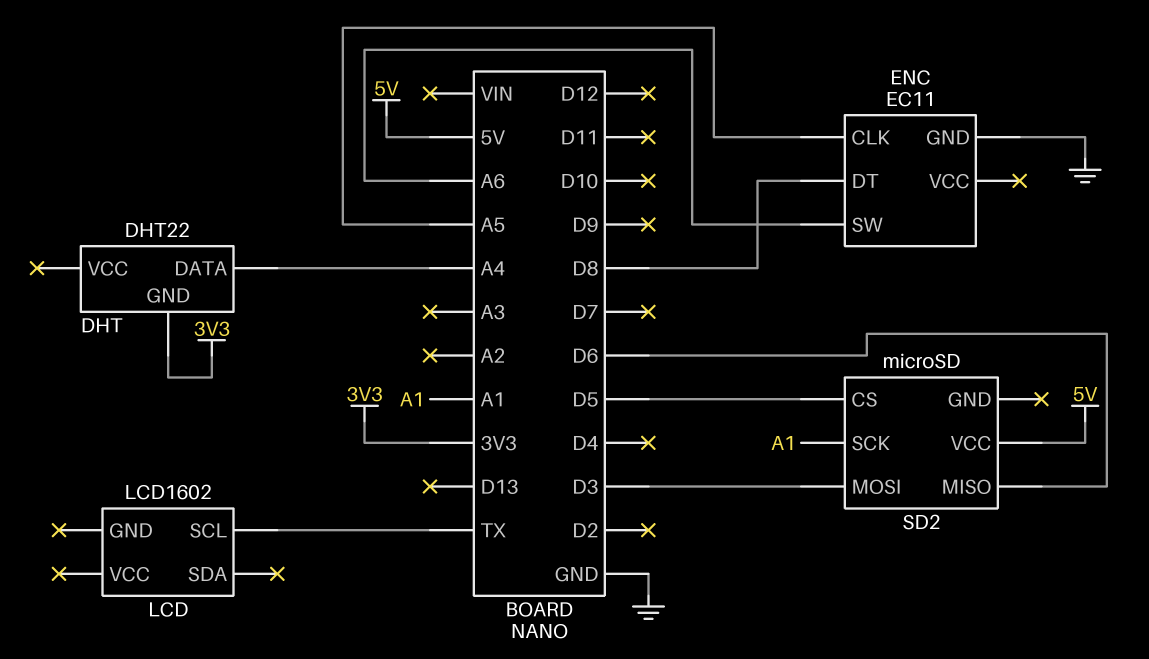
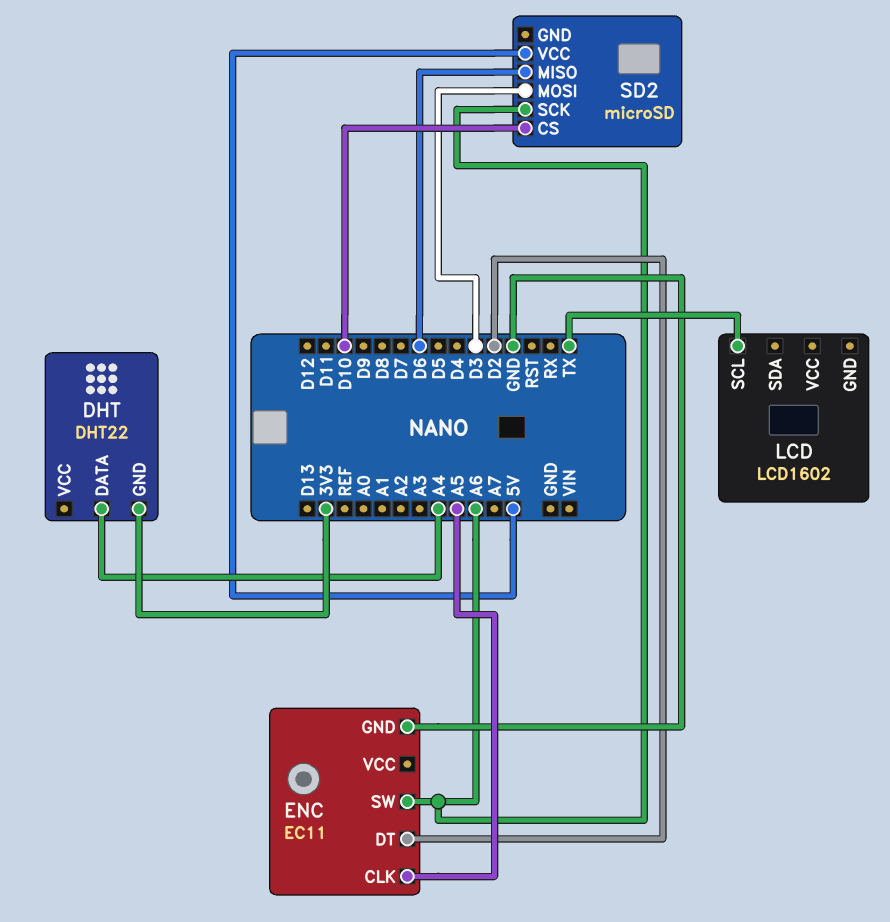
ENC pin DT: D8 -> D2
SD2 pin CS: D5 -> D10
SD2 pin SCK: A1 -> A6

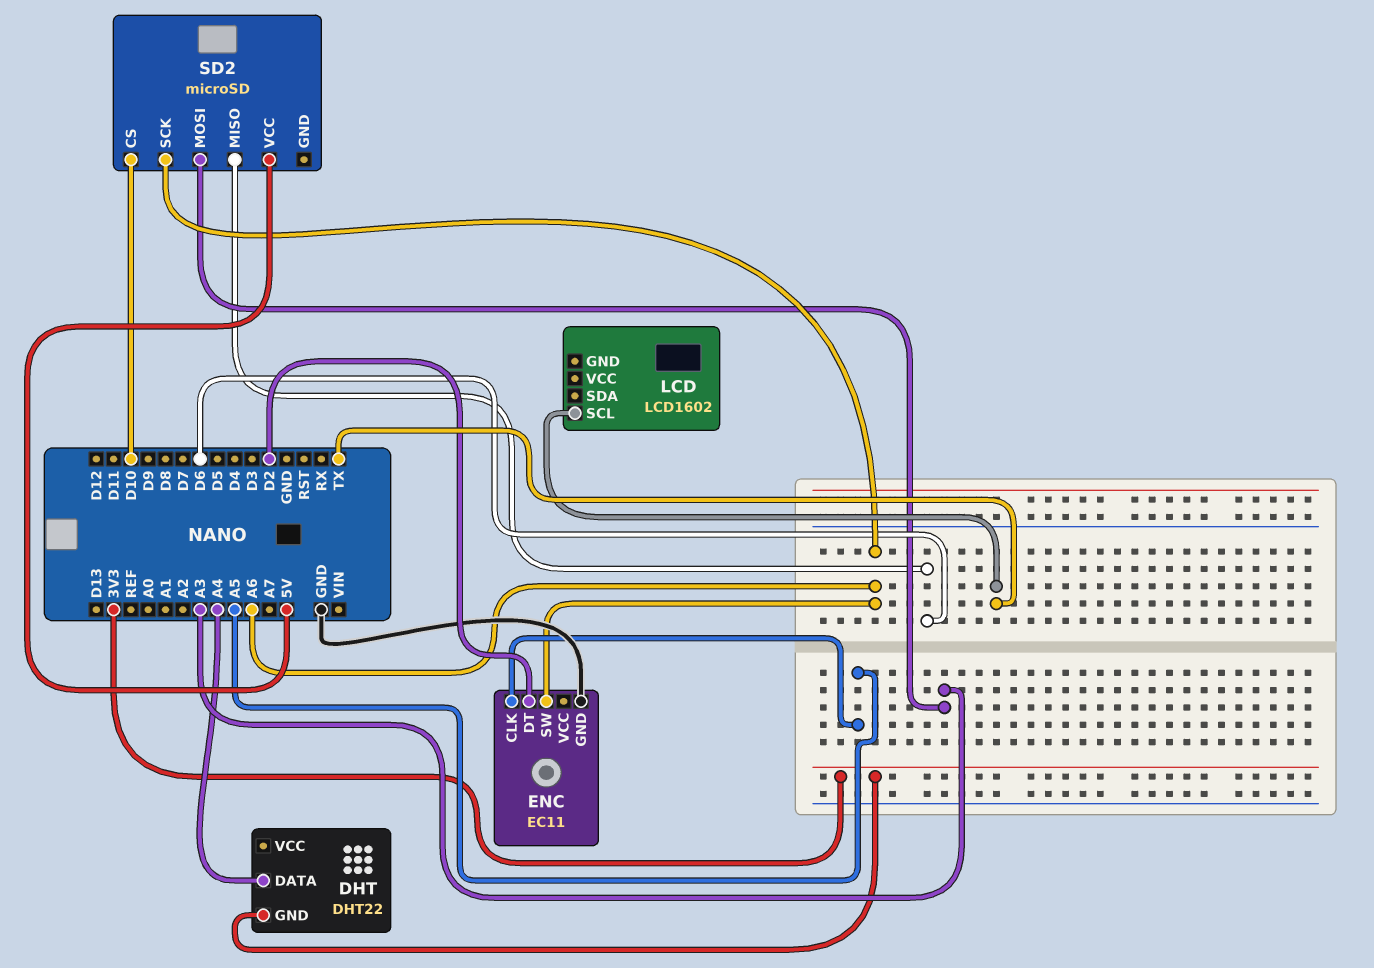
SD2 pin MOSI: D3 -> A3

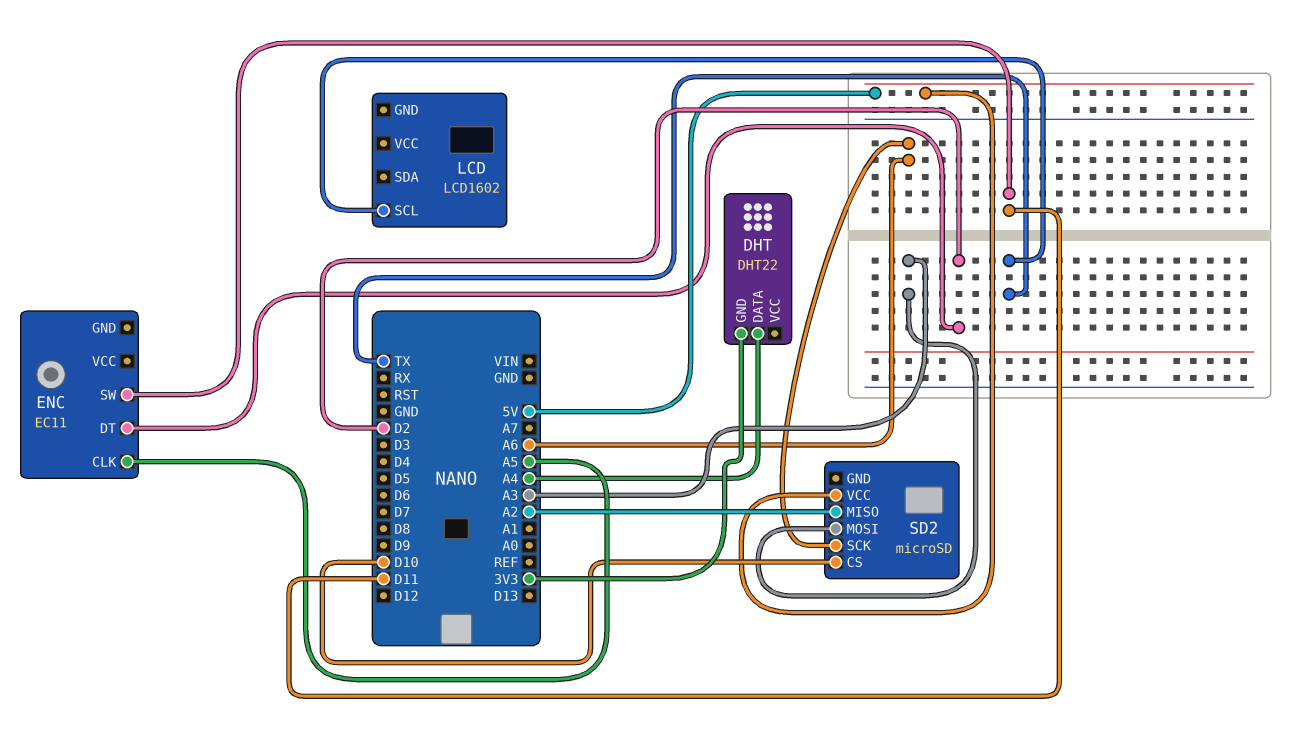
ENC pin GND: GND -> none
ENC pin SW: A6 -> D11
SD2 pin MISO: D6 -> A2

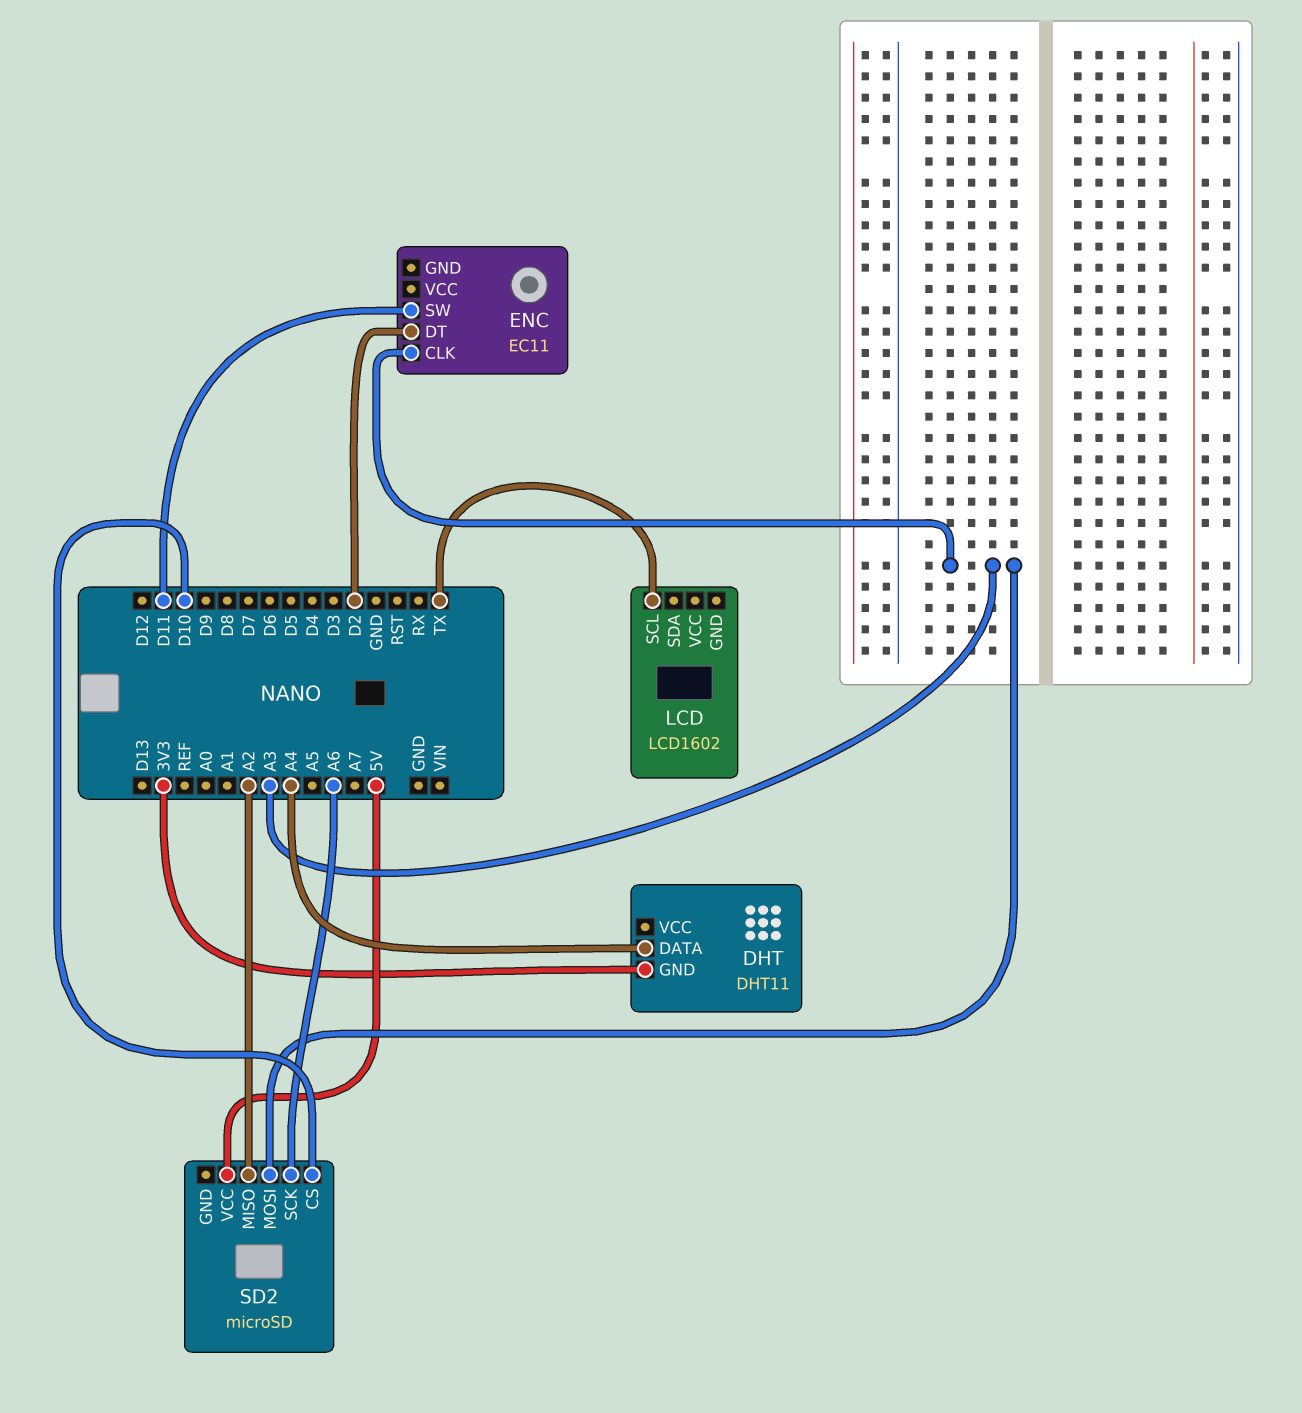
DHT: DHT22 -> DHT11
ENC pin CLK: A5 -> A3

